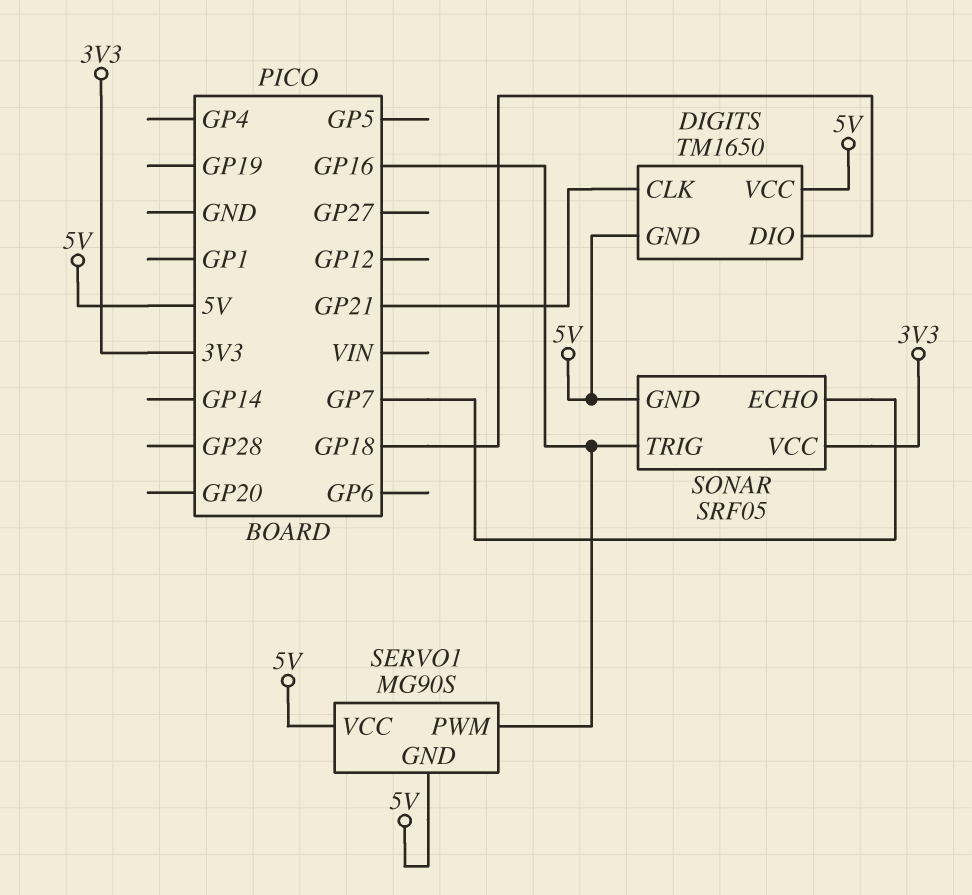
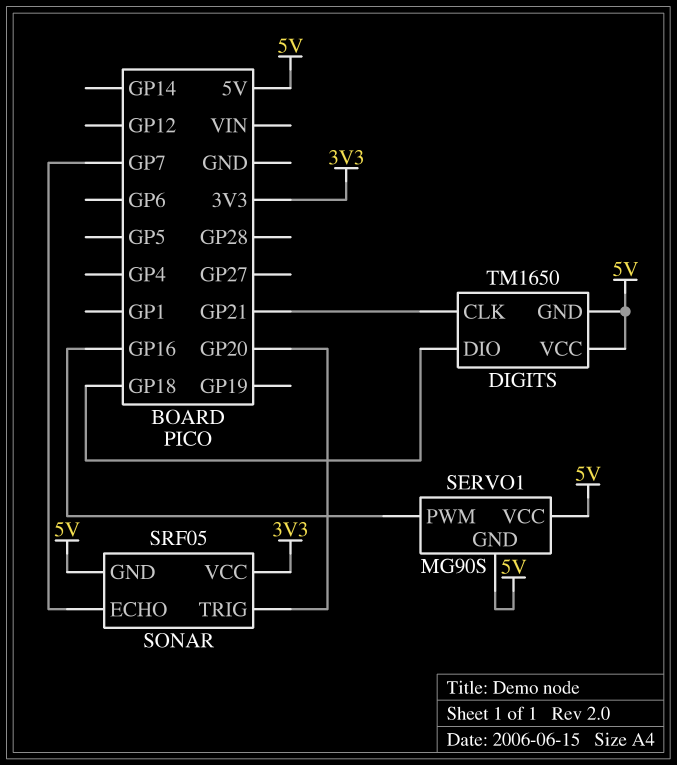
SONAR pin TRIG: GP16 -> GP20

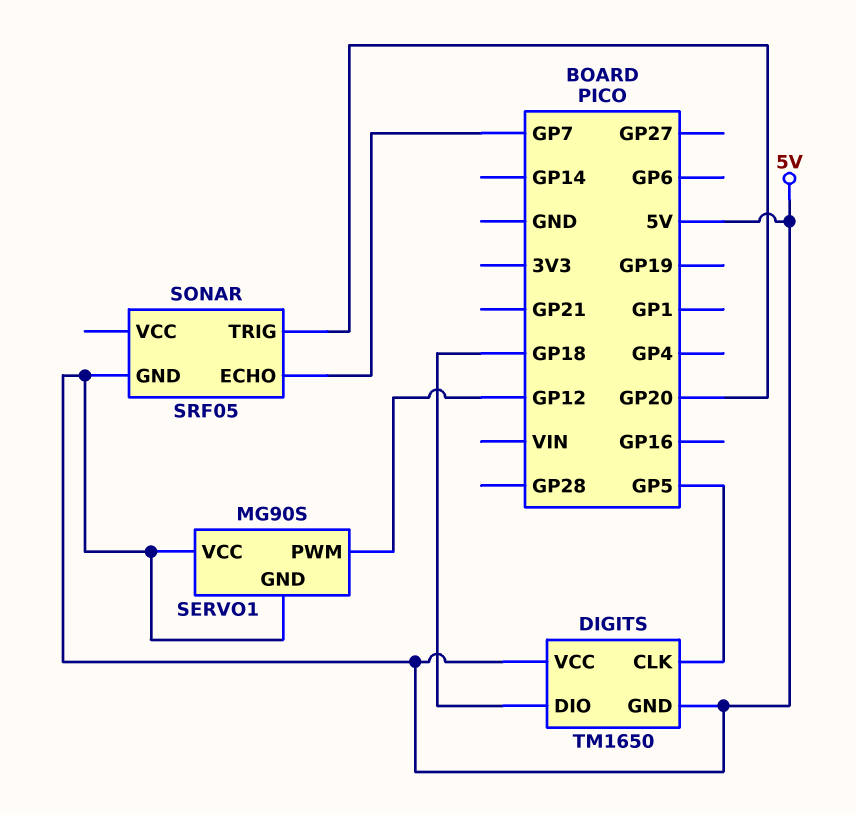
DIGITS pin CLK: GP21 -> GP5
SERVO1 pin PWM: GP16 -> GP12
SONAR pin VCC: 3V3 -> none

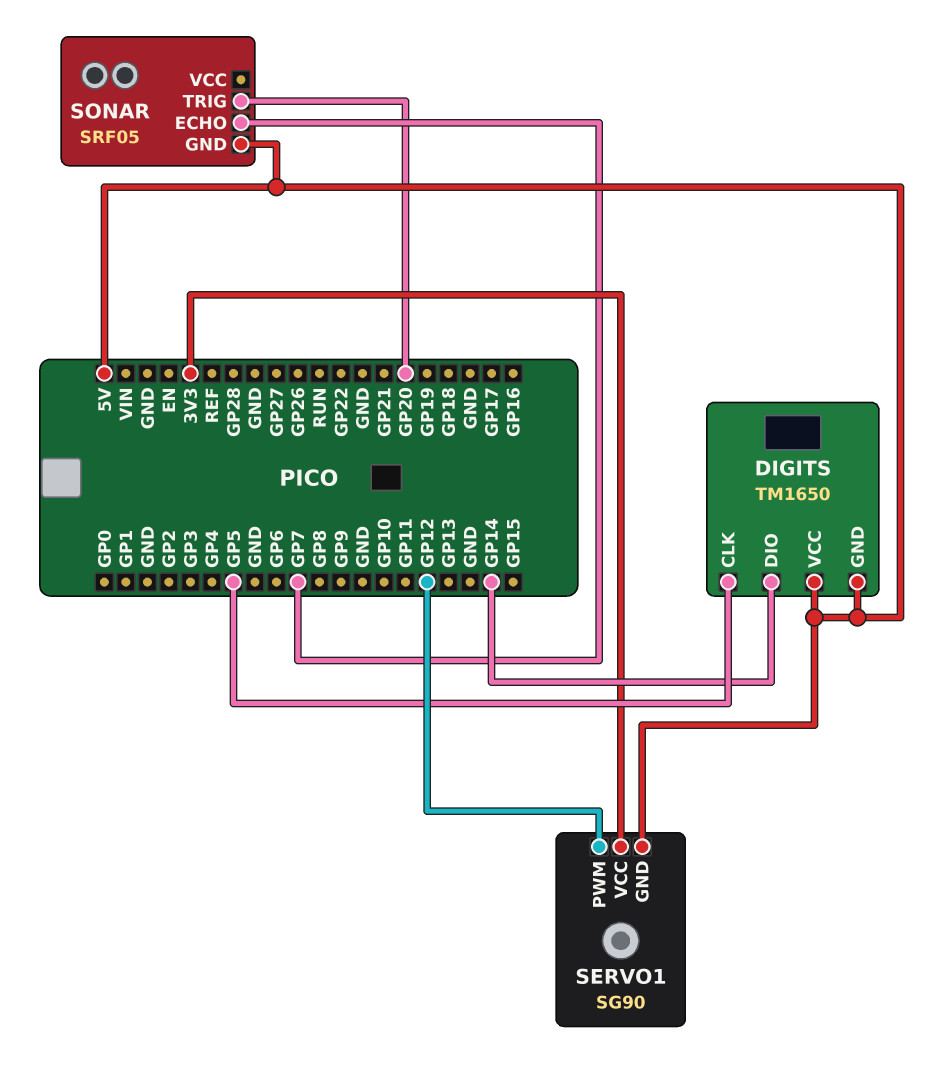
DIGITS pin DIO: GP18 -> GP14
SERVO1: MG90S -> SG90
SERVO1 pin VCC: 5V -> 3V3

